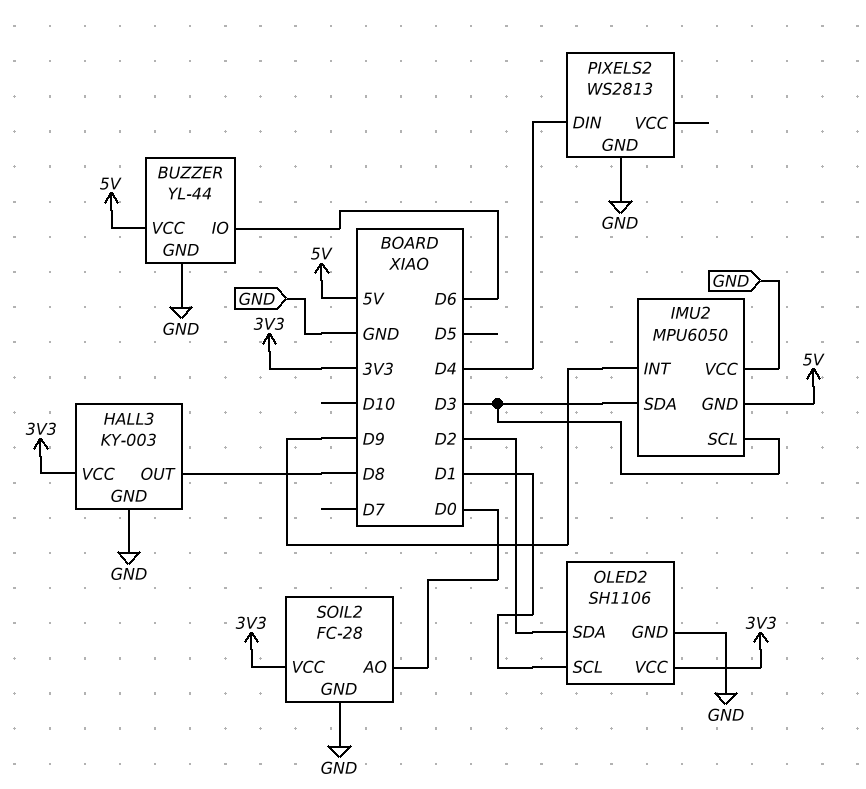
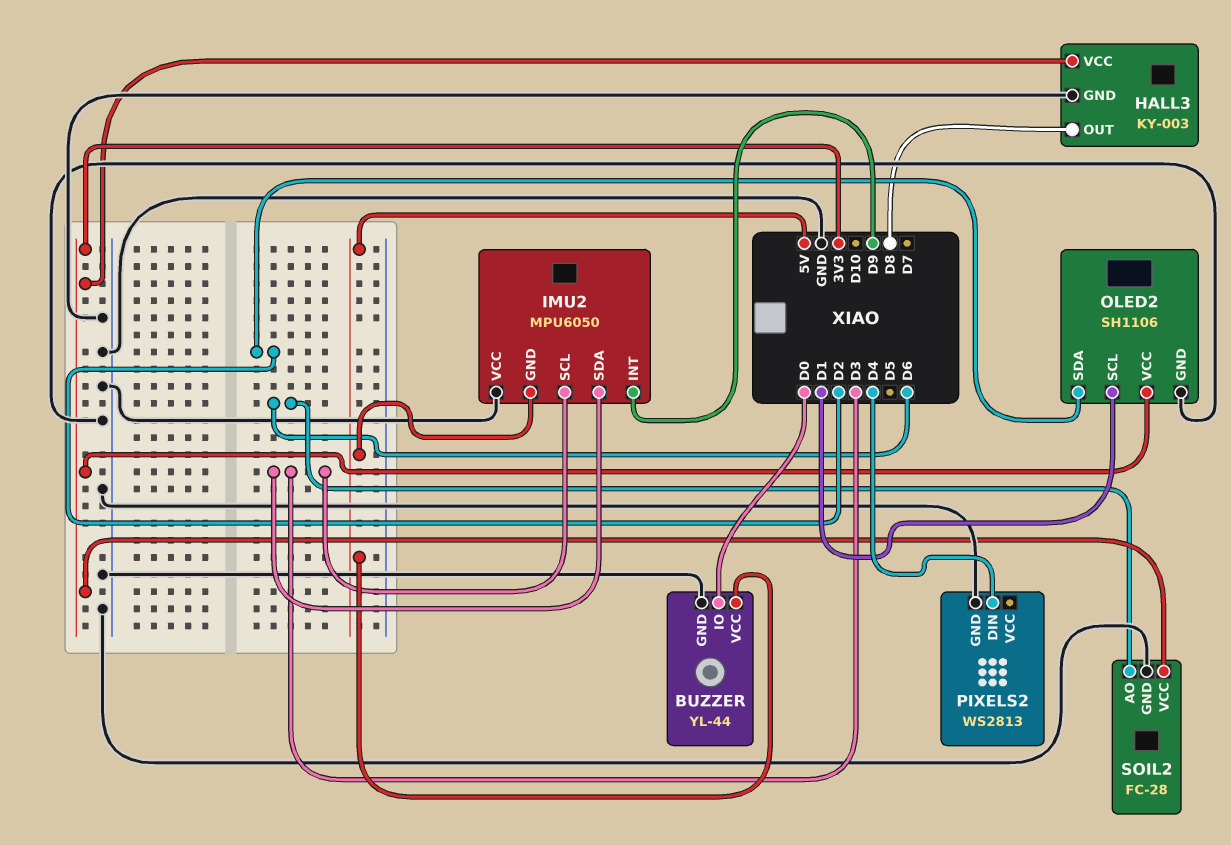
BUZZER pin IO: D6 -> D0
SOIL2 pin AO: D0 -> D6

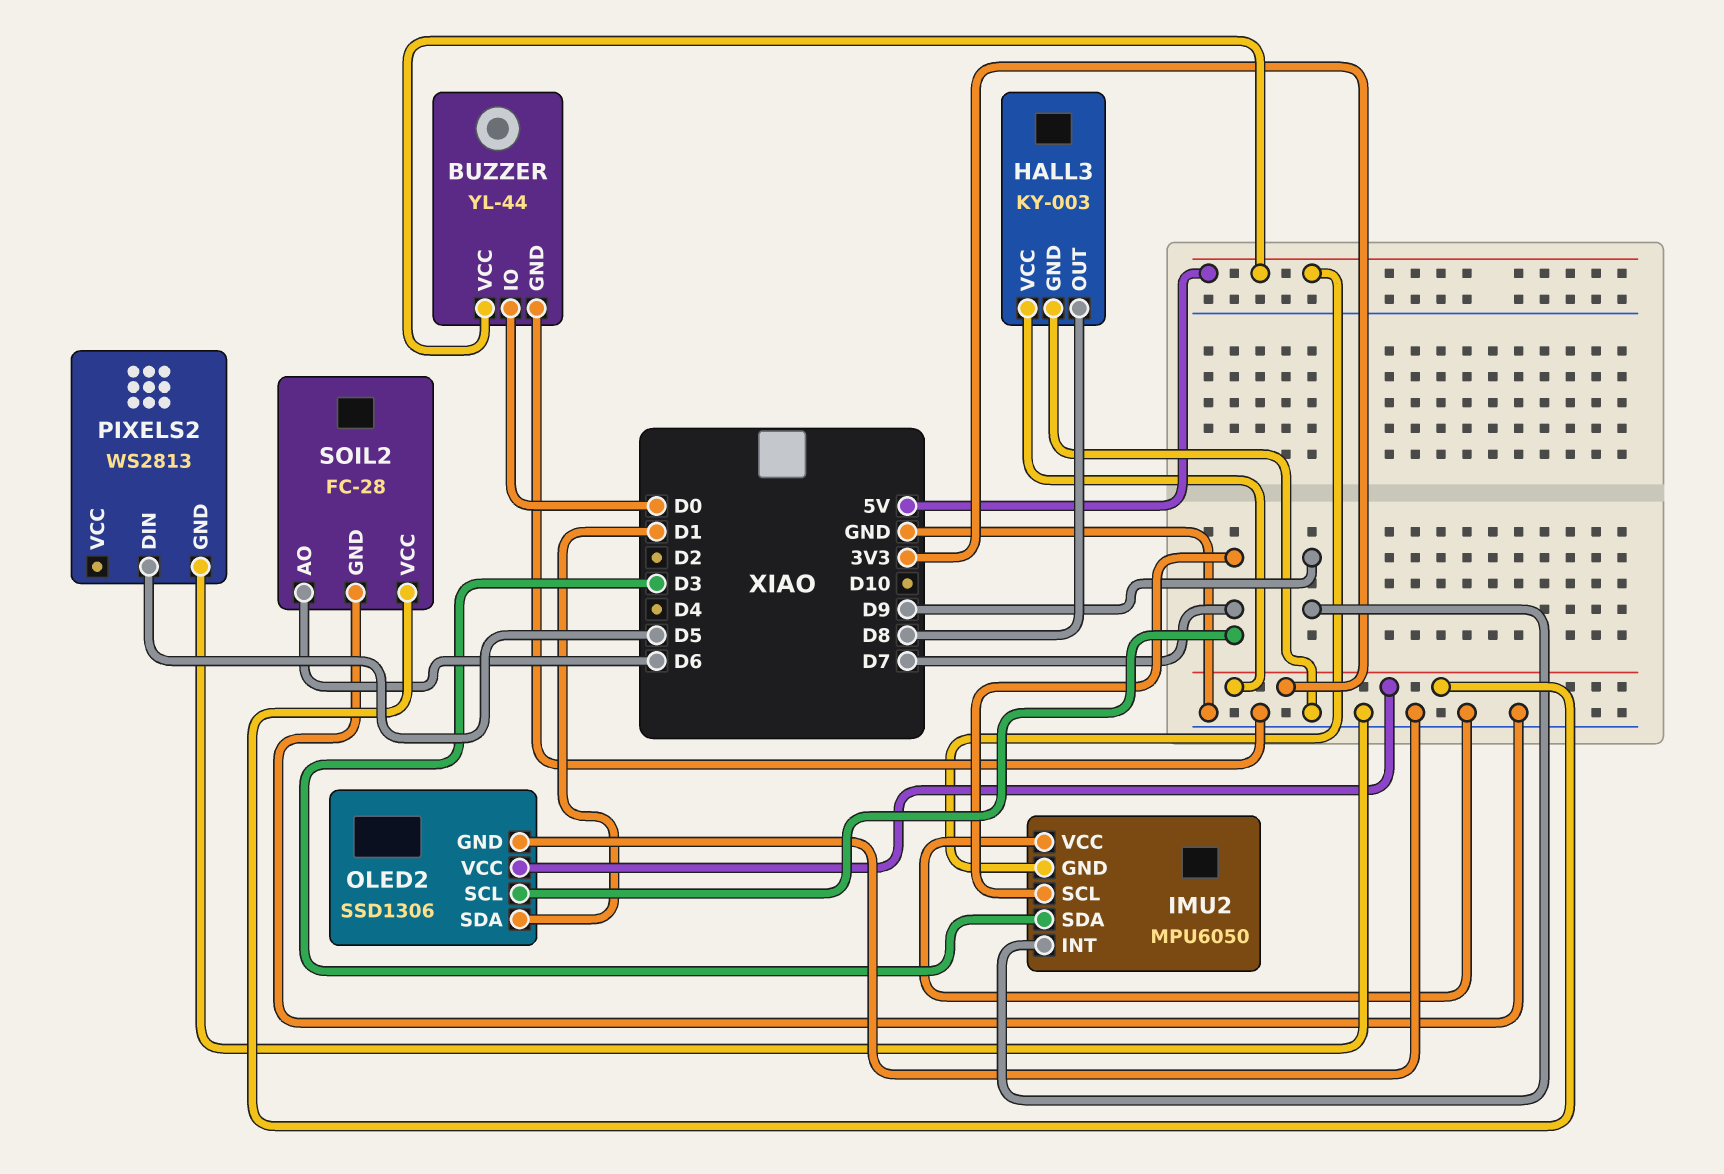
IMU2 pin SCL: D3 -> D7
OLED2: SH1106 -> SSD1306
OLED2 pin SCL: D1 -> D7
OLED2 pin SDA: D2 -> D1
PIXELS2 pin DIN: D4 -> D5

